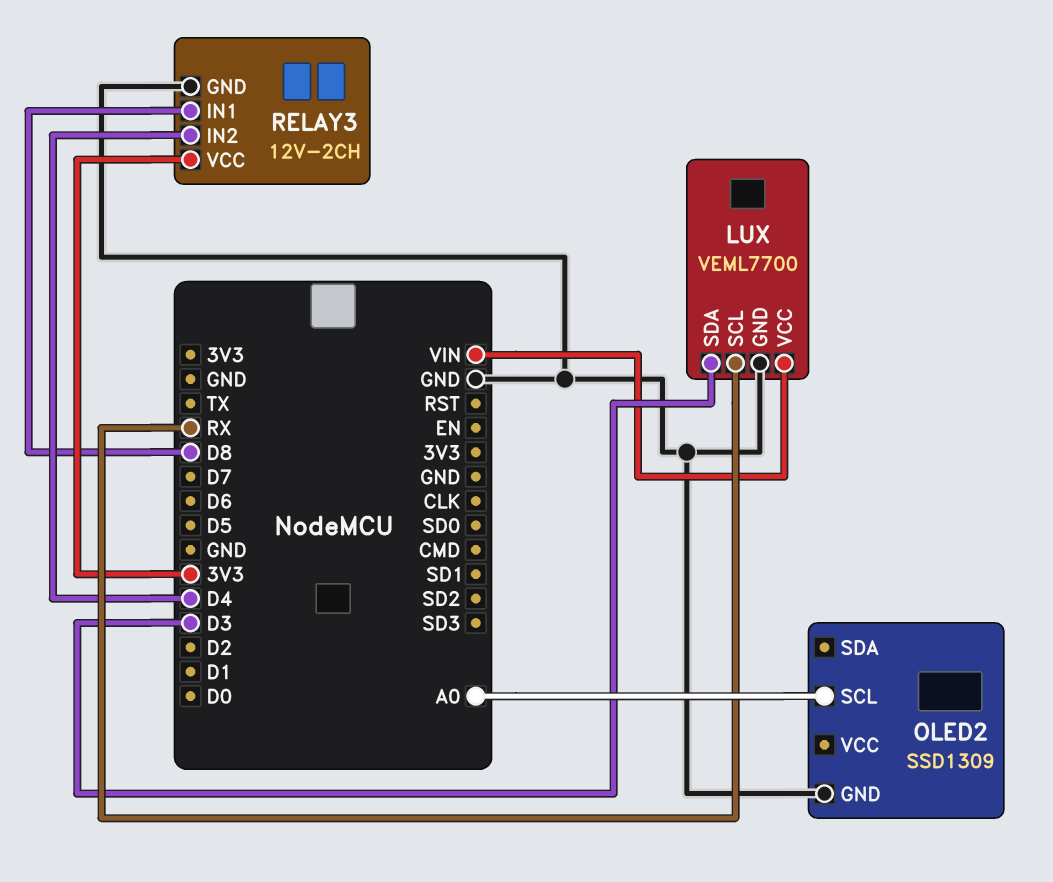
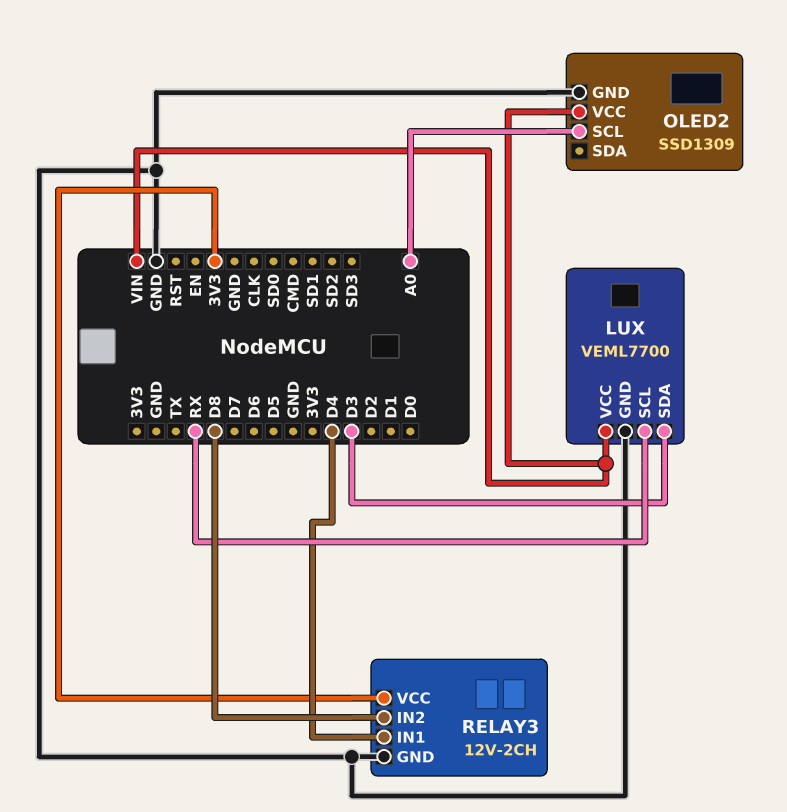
OLED2 pin VCC: none -> VIN
RELAY3 pin IN1: D8 -> D4
RELAY3 pin IN2: D4 -> D8

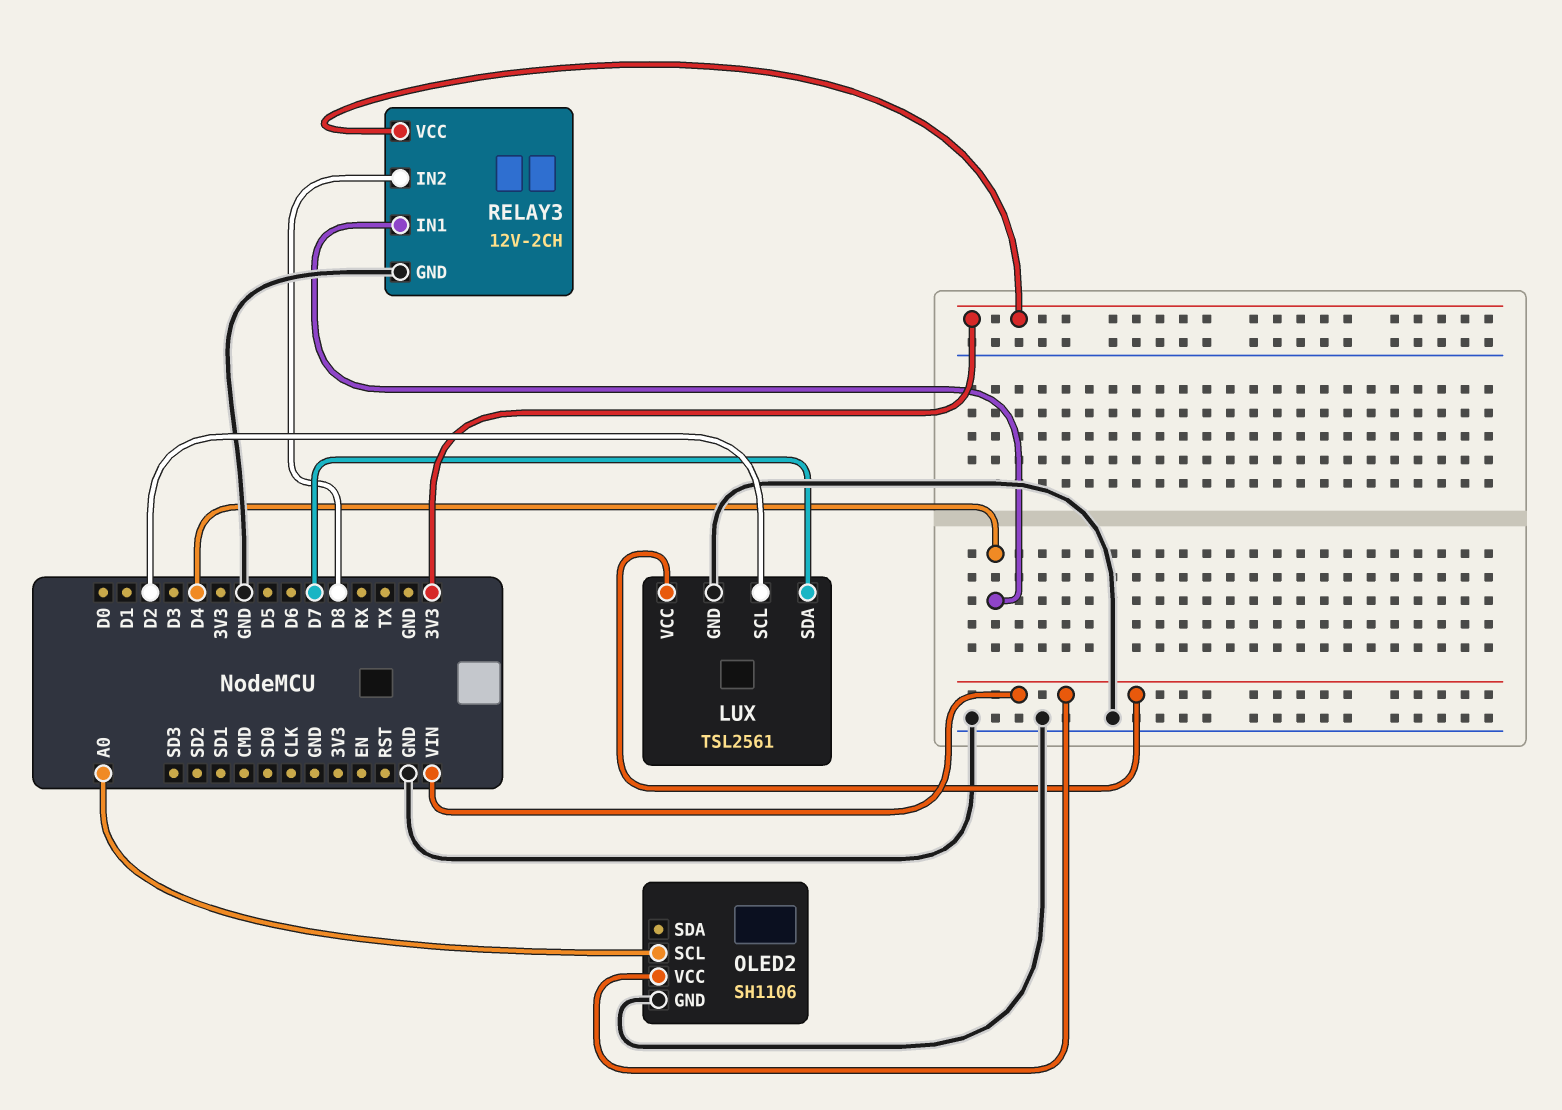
LUX: VEML7700 -> TSL2561
LUX pin SCL: RX -> D2
LUX pin SDA: D3 -> D7
OLED2: SSD1309 -> SH1106

